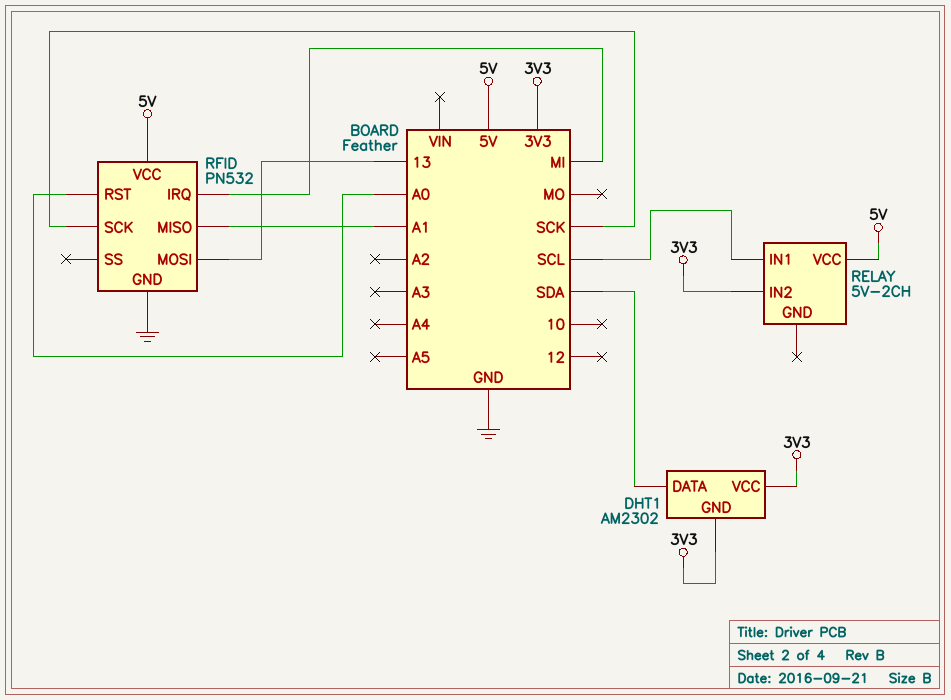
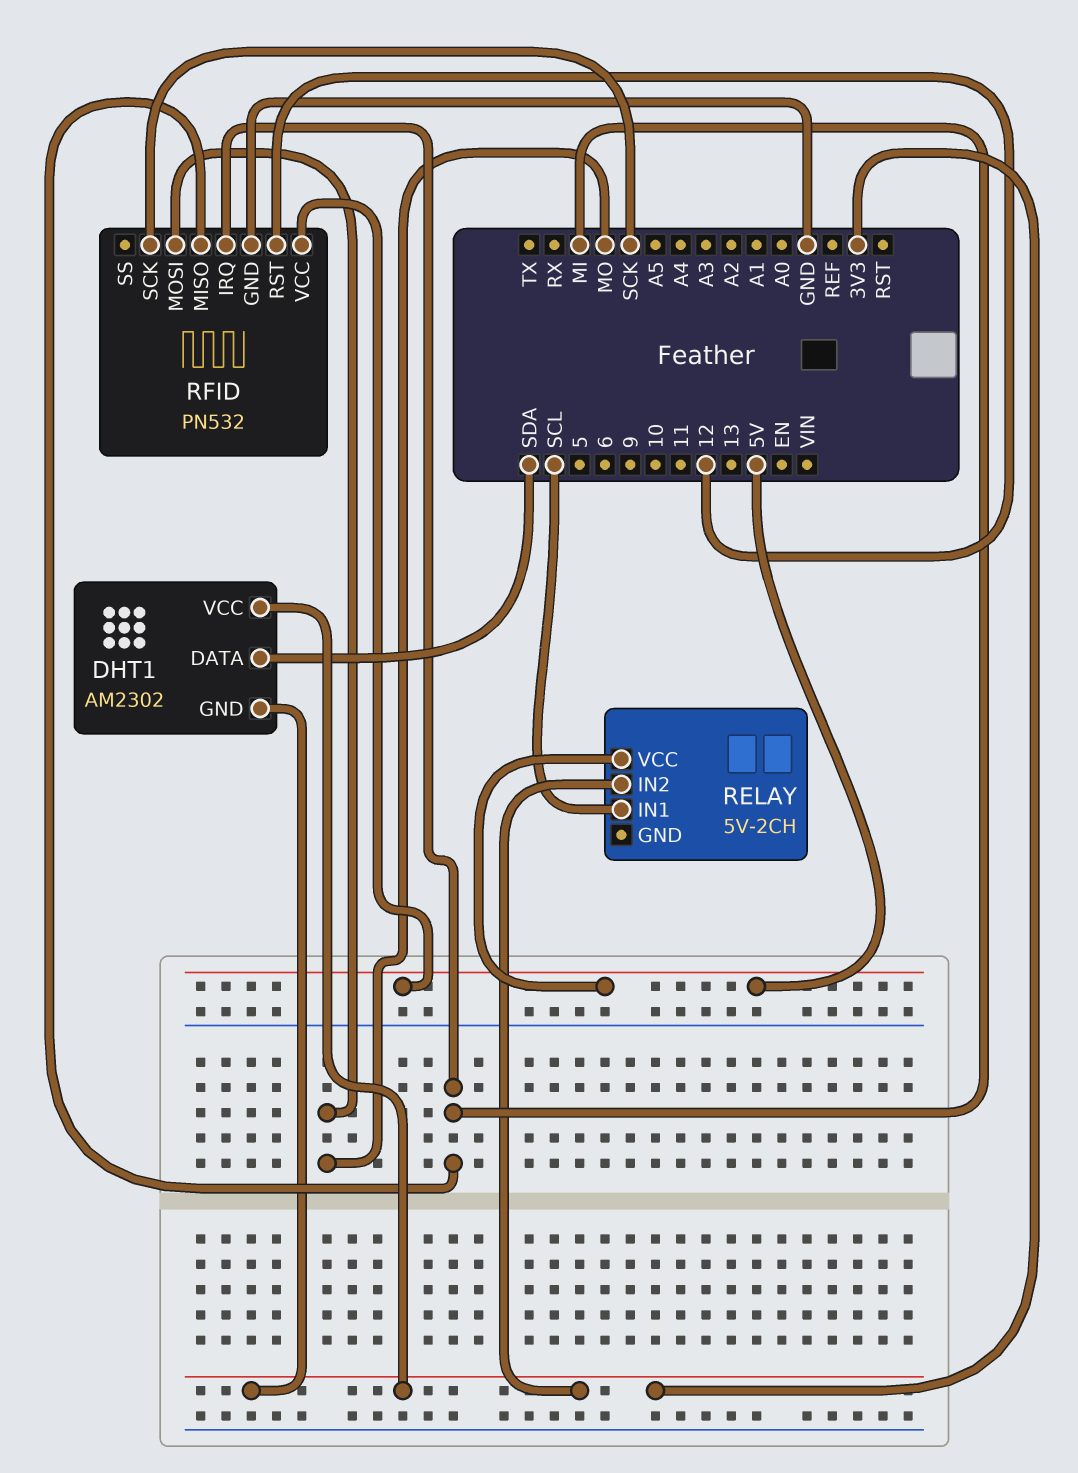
RFID pin MISO: A1 -> MI
RFID pin MOSI: 13 -> MO
RFID pin RST: A0 -> 12

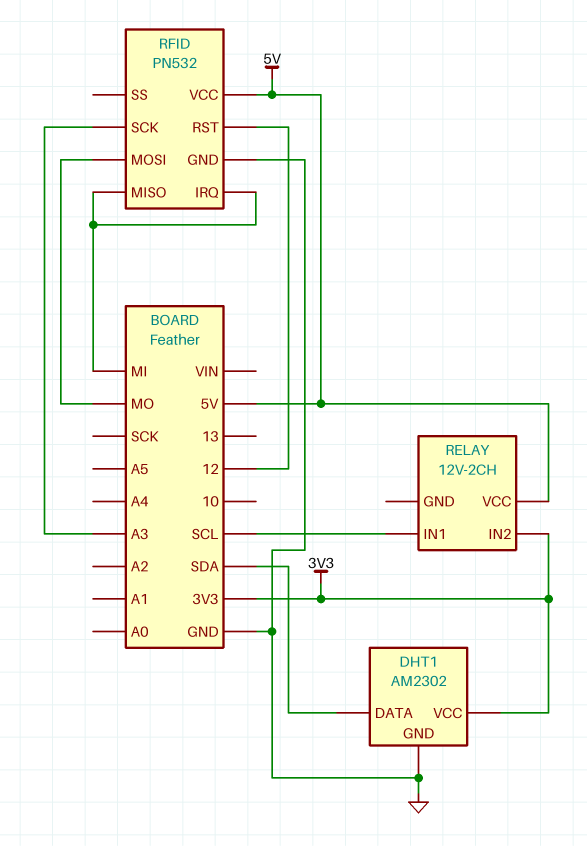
DHT1 pin GND: 3V3 -> GND
RELAY: 5V-2CH -> 12V-2CH
RFID pin SCK: SCK -> A3

